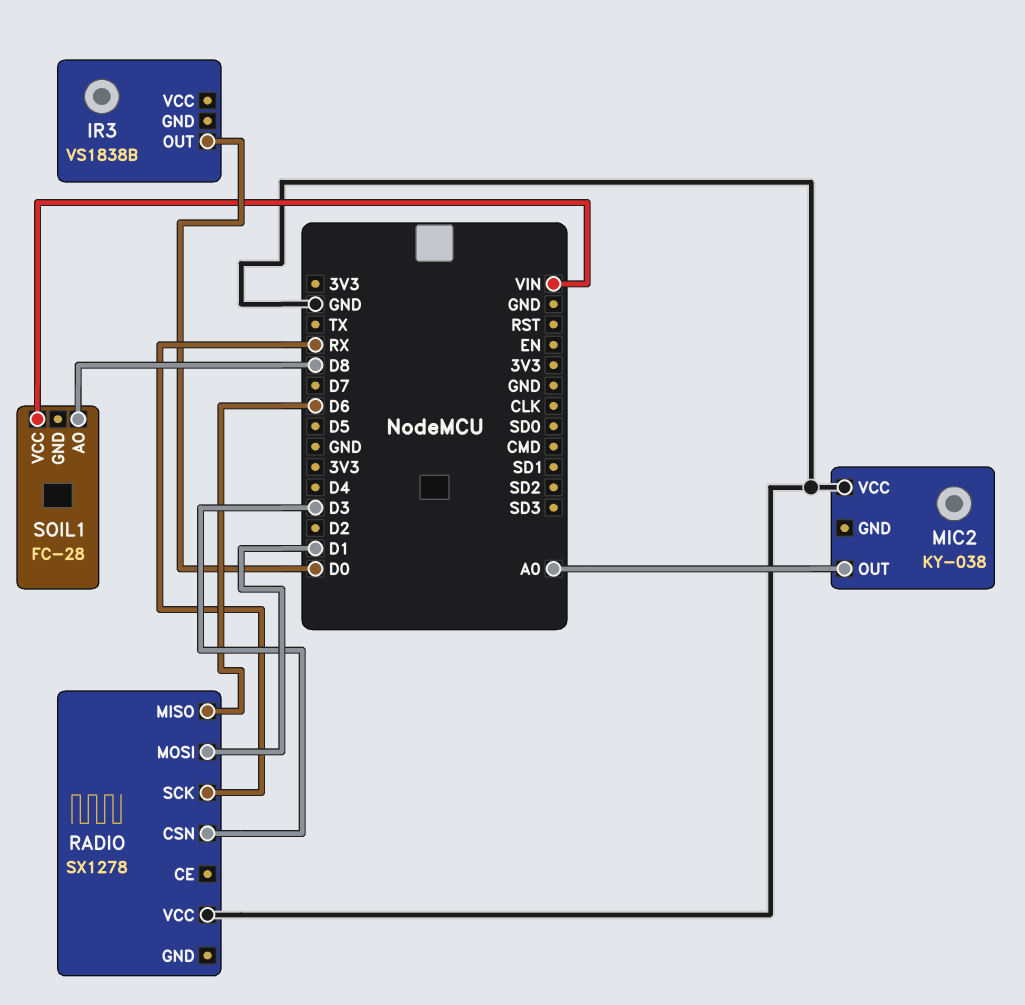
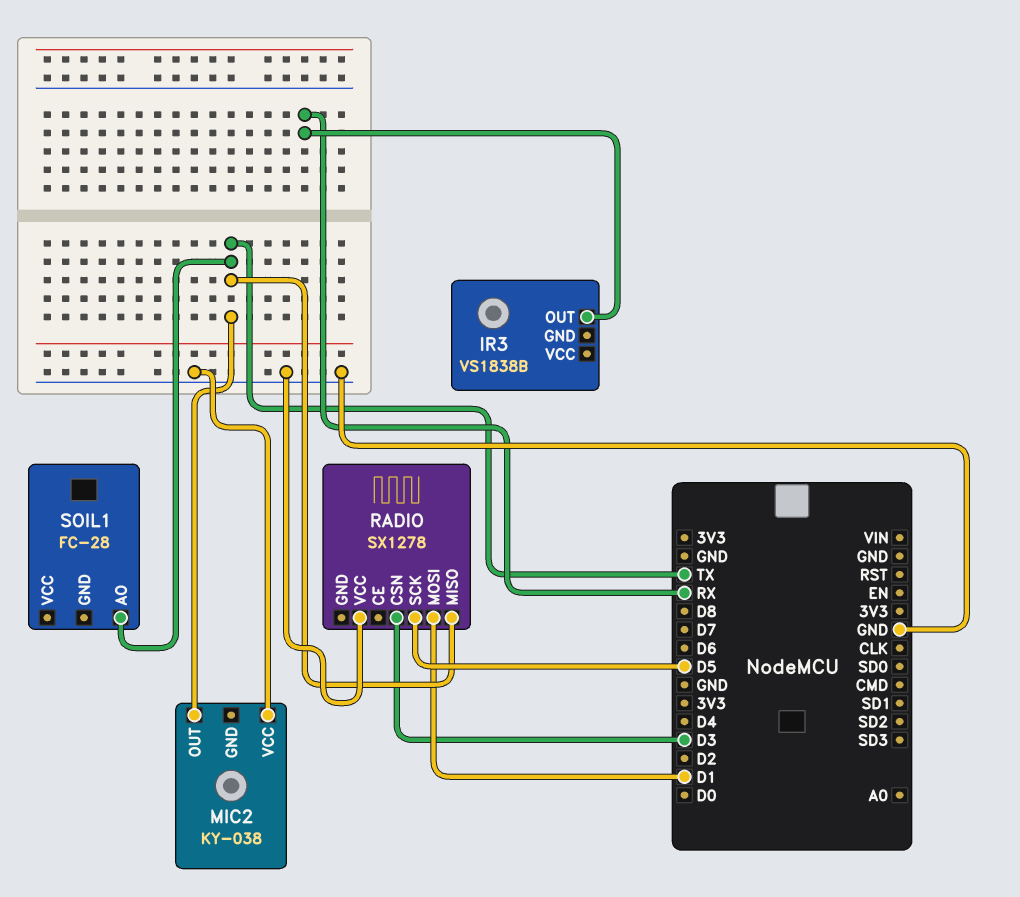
IR3 pin OUT: D0 -> RX
MIC2 pin OUT: A0 -> TX
RADIO pin MISO: D6 -> TX
RADIO pin SCK: RX -> D5
SOIL1 pin AO: D8 -> TX
SOIL1 pin VCC: VIN -> none

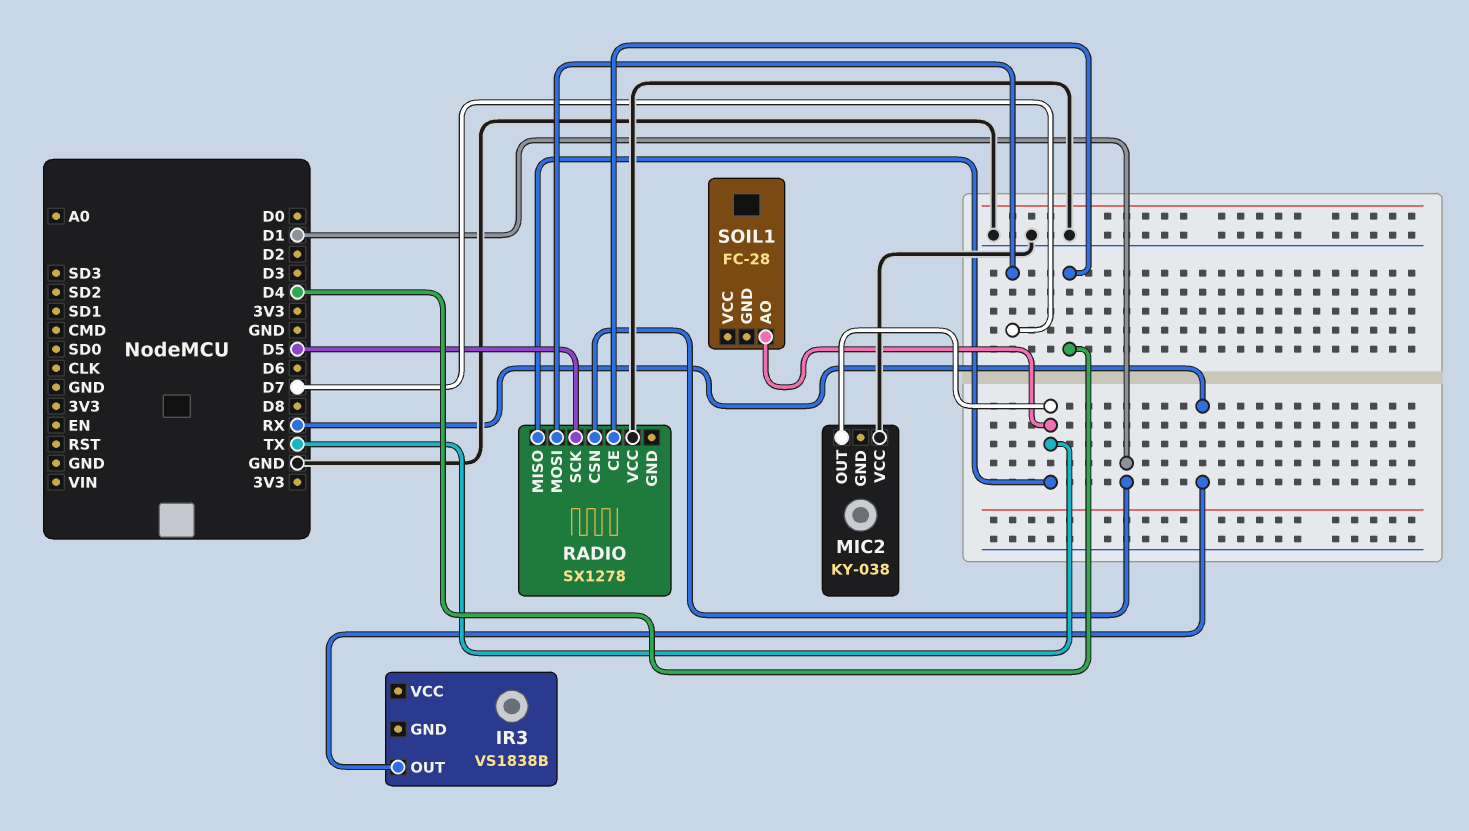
RADIO pin CE: none -> D4
RADIO pin CSN: D3 -> D1
RADIO pin MOSI: D1 -> D7

